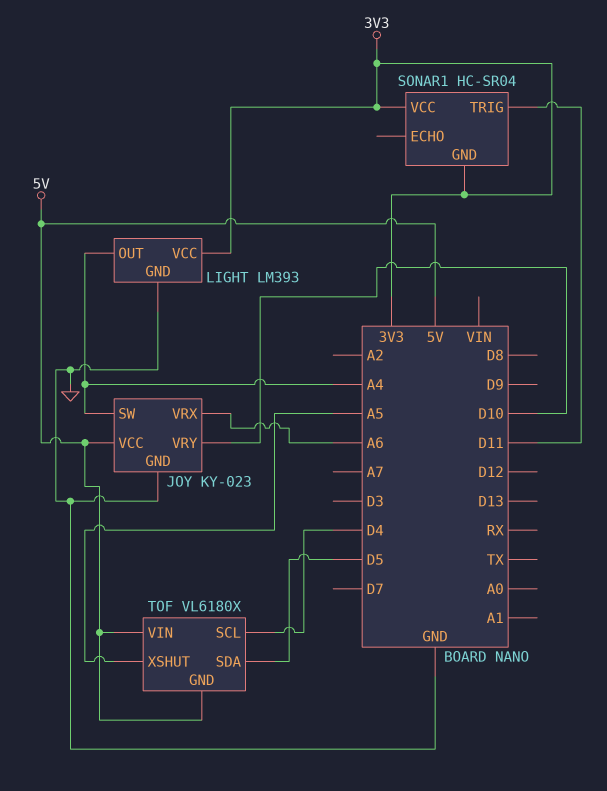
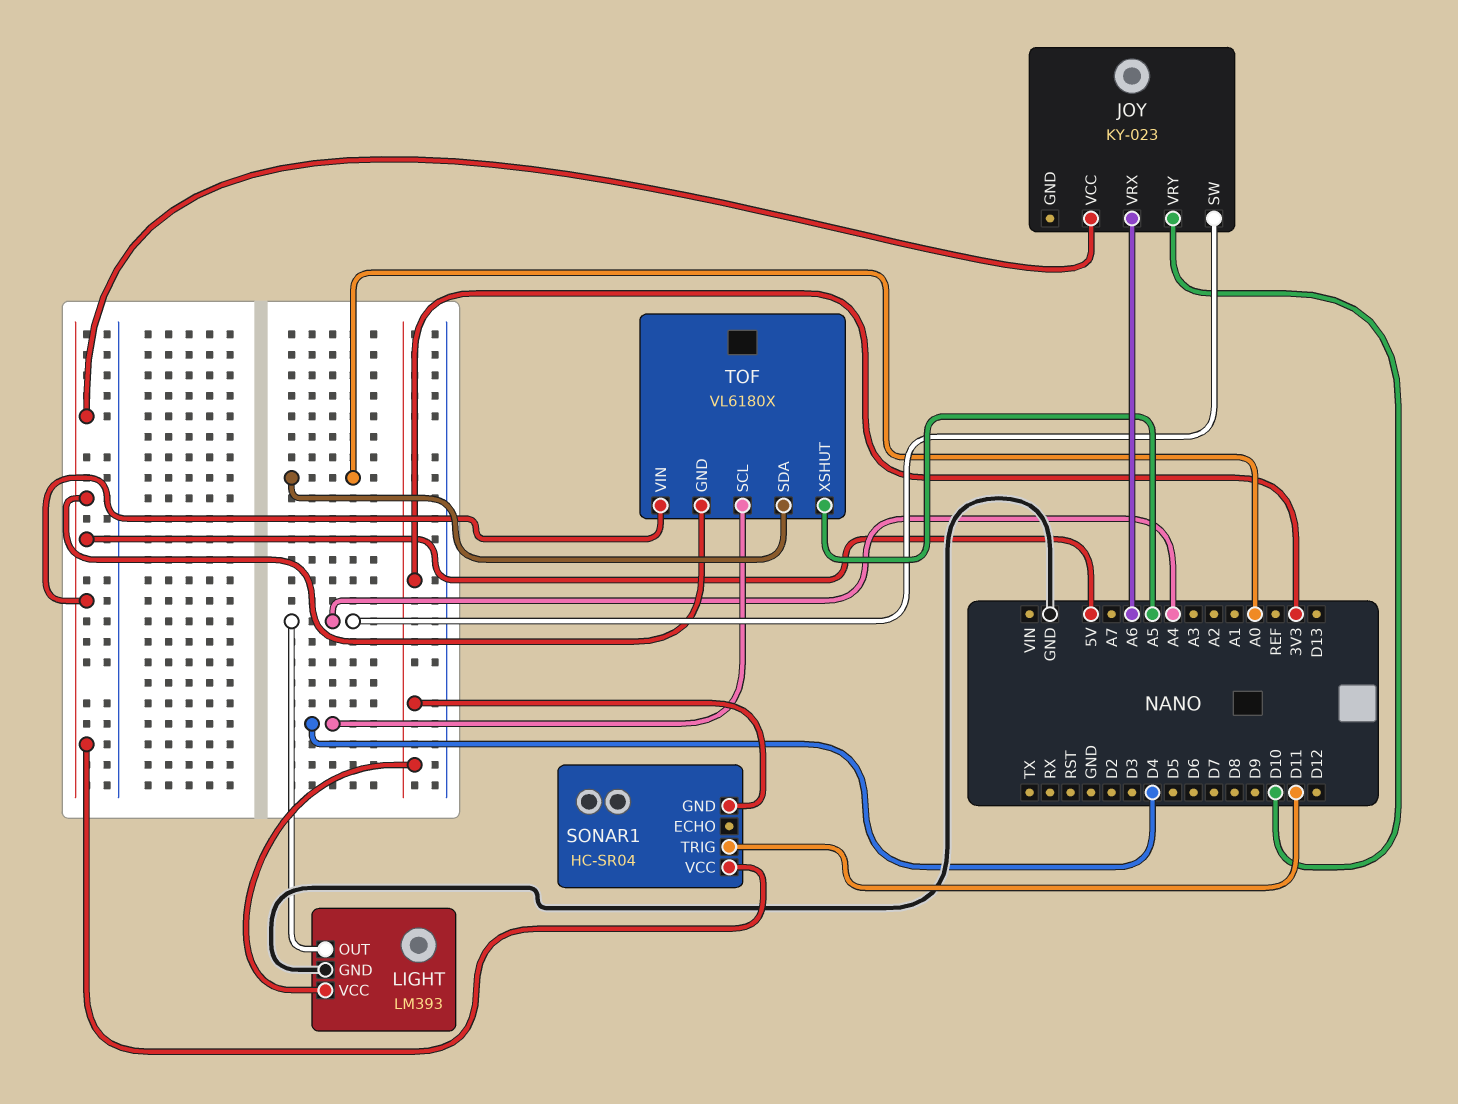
JOY pin GND: GND -> none
SONAR1 pin VCC: 3V3 -> 5V
TOF pin SDA: D5 -> A0

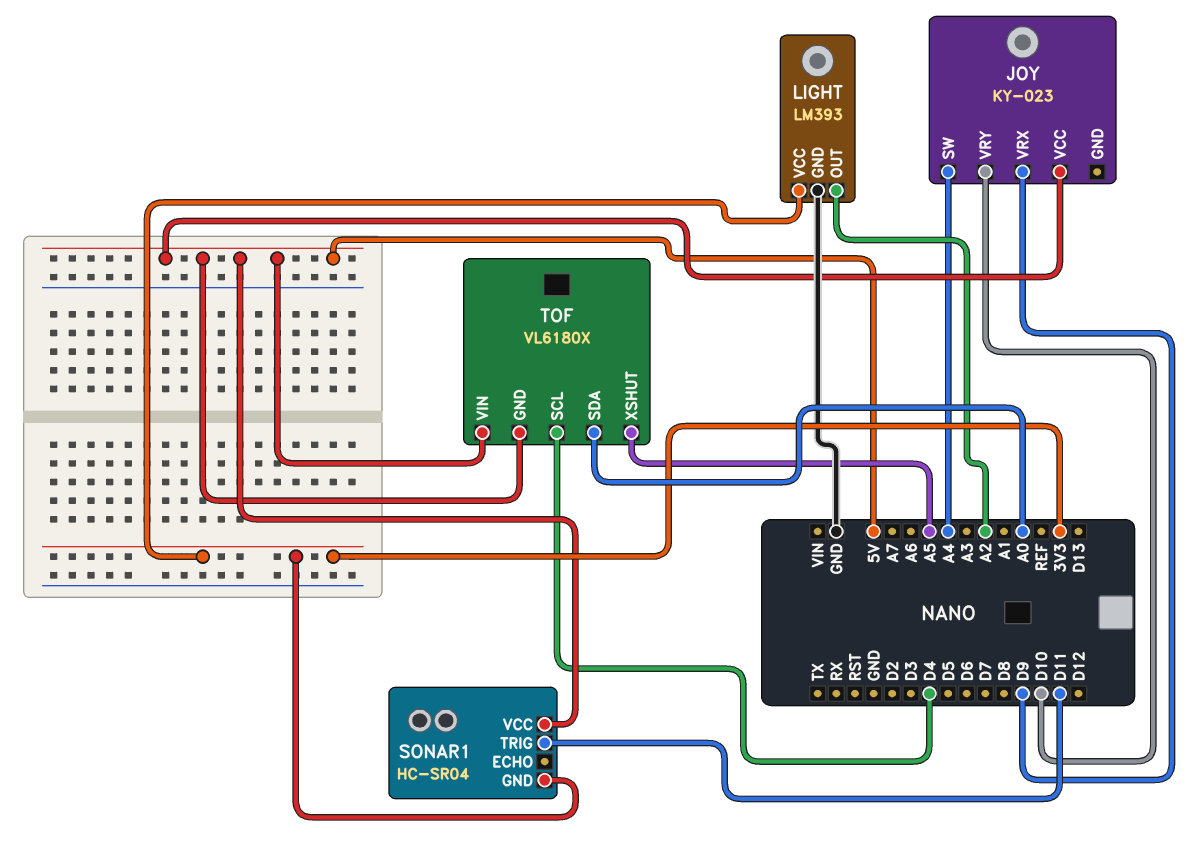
JOY pin VRX: A6 -> D9
LIGHT pin OUT: A4 -> A2

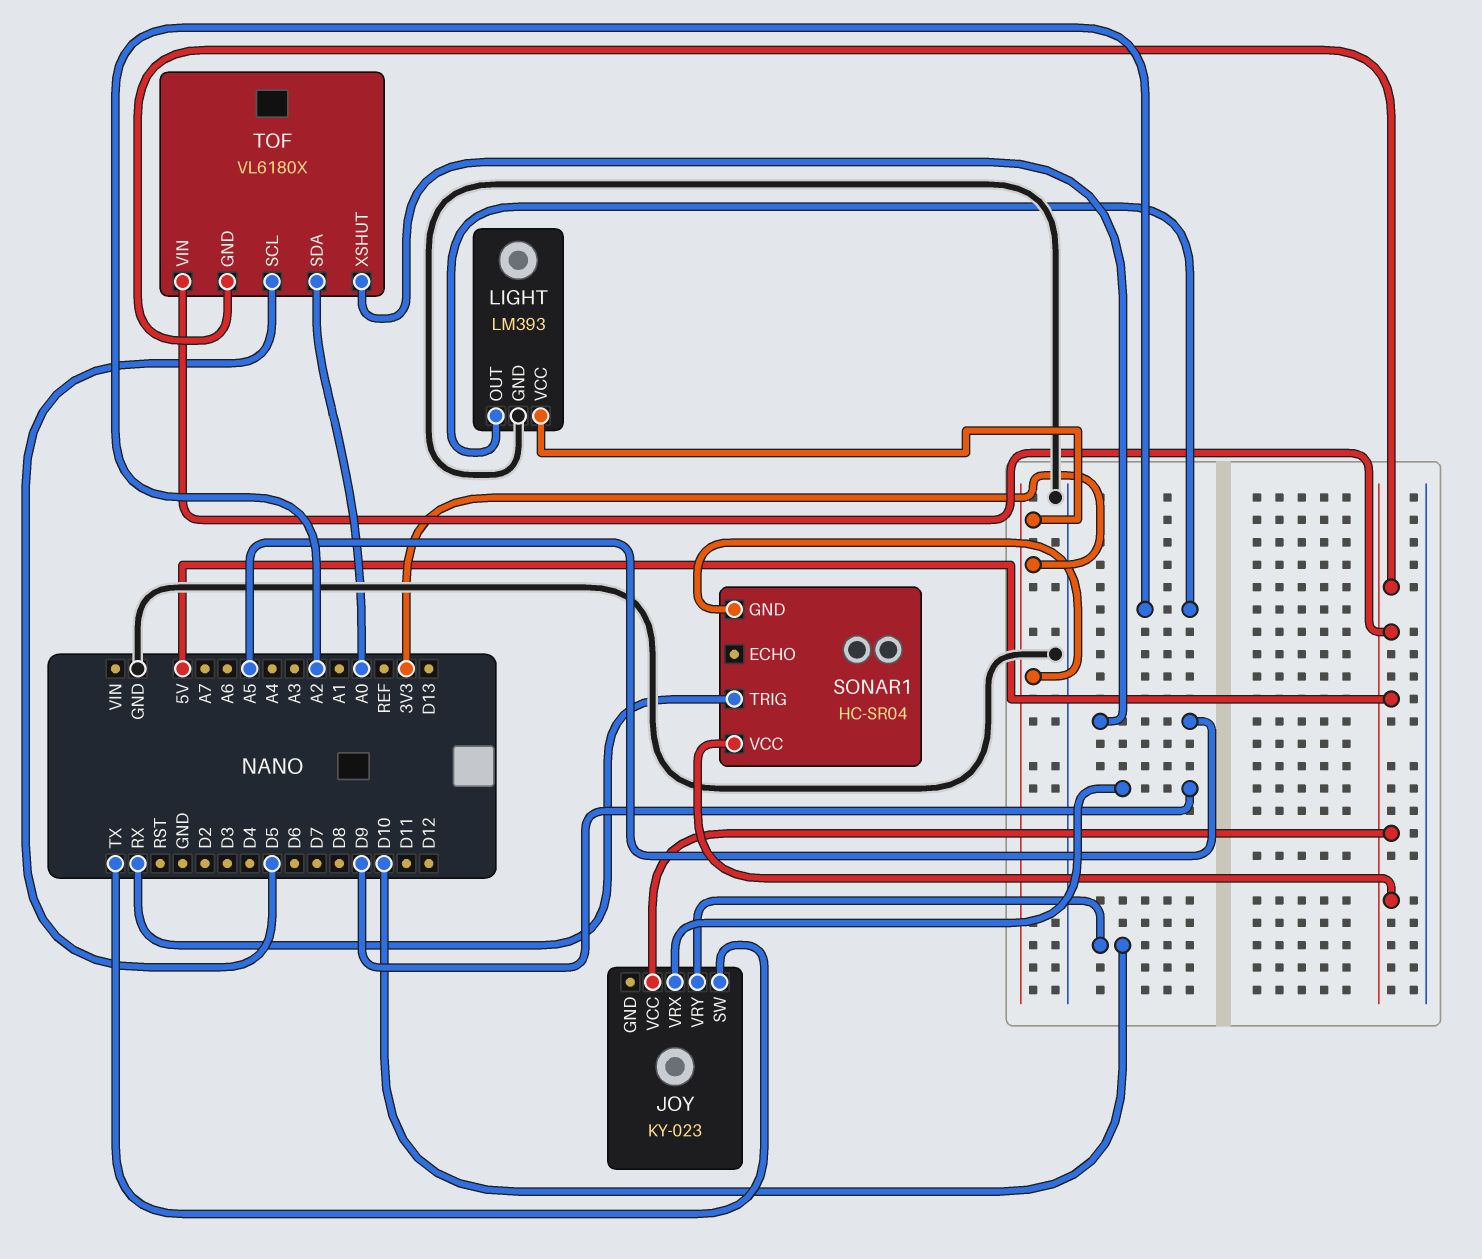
JOY pin SW: A4 -> TX
SONAR1 pin TRIG: D11 -> RX
TOF pin SCL: D4 -> D5

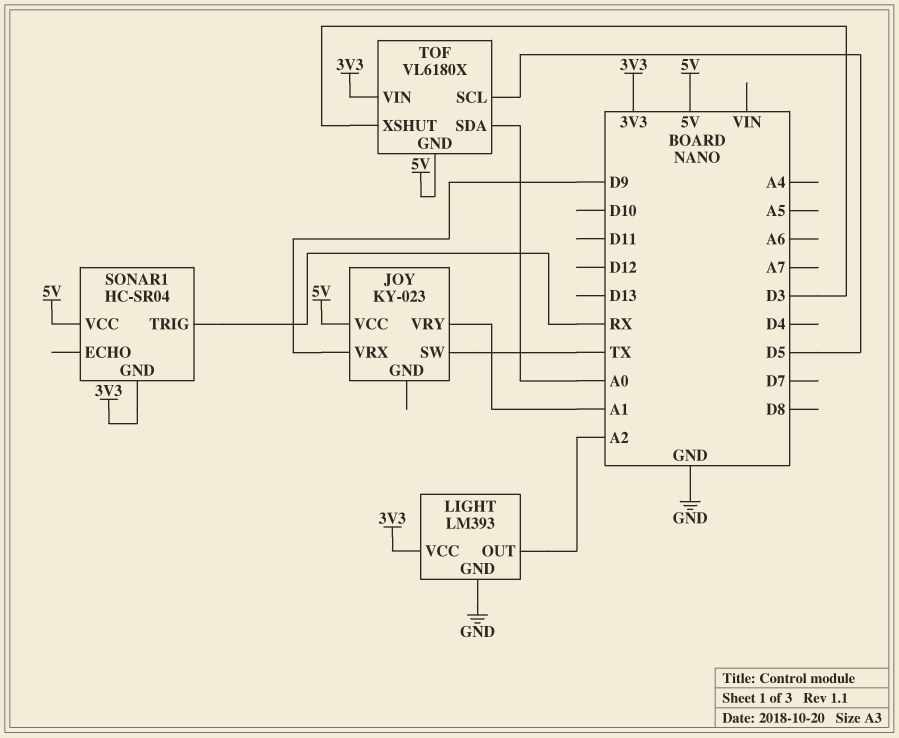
JOY pin VRY: D10 -> A1
TOF pin VIN: 5V -> 3V3
TOF pin XSHUT: A5 -> D3

